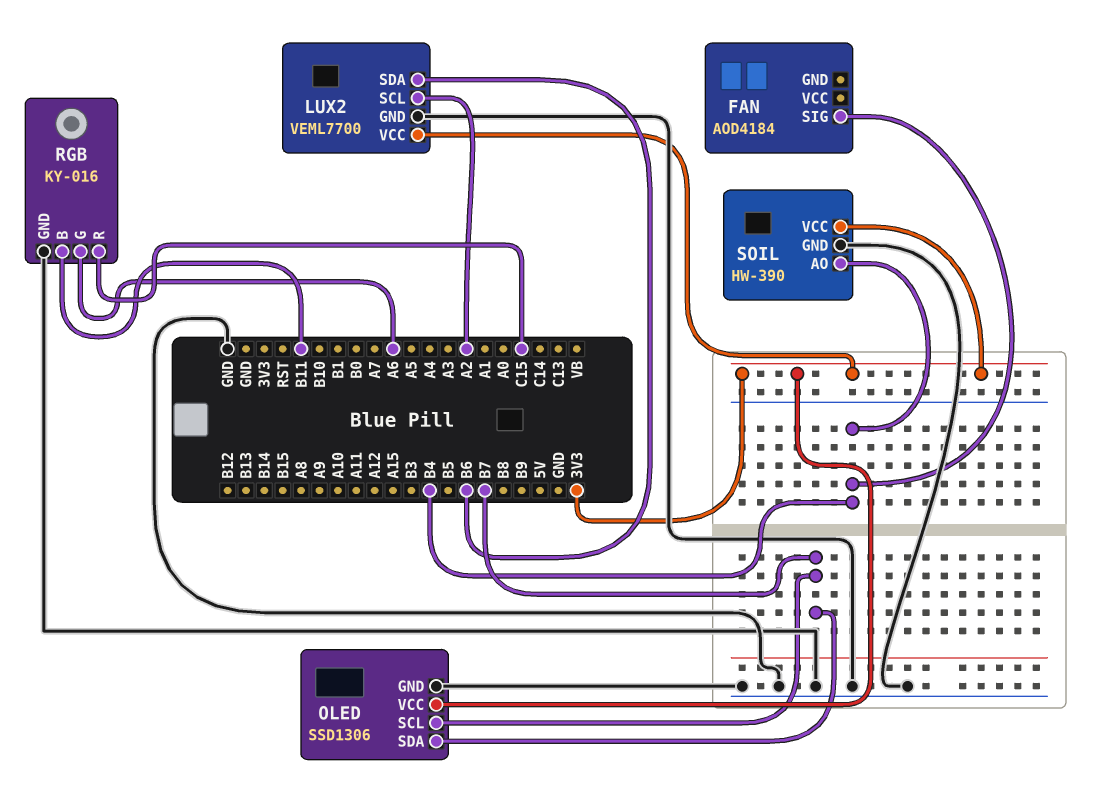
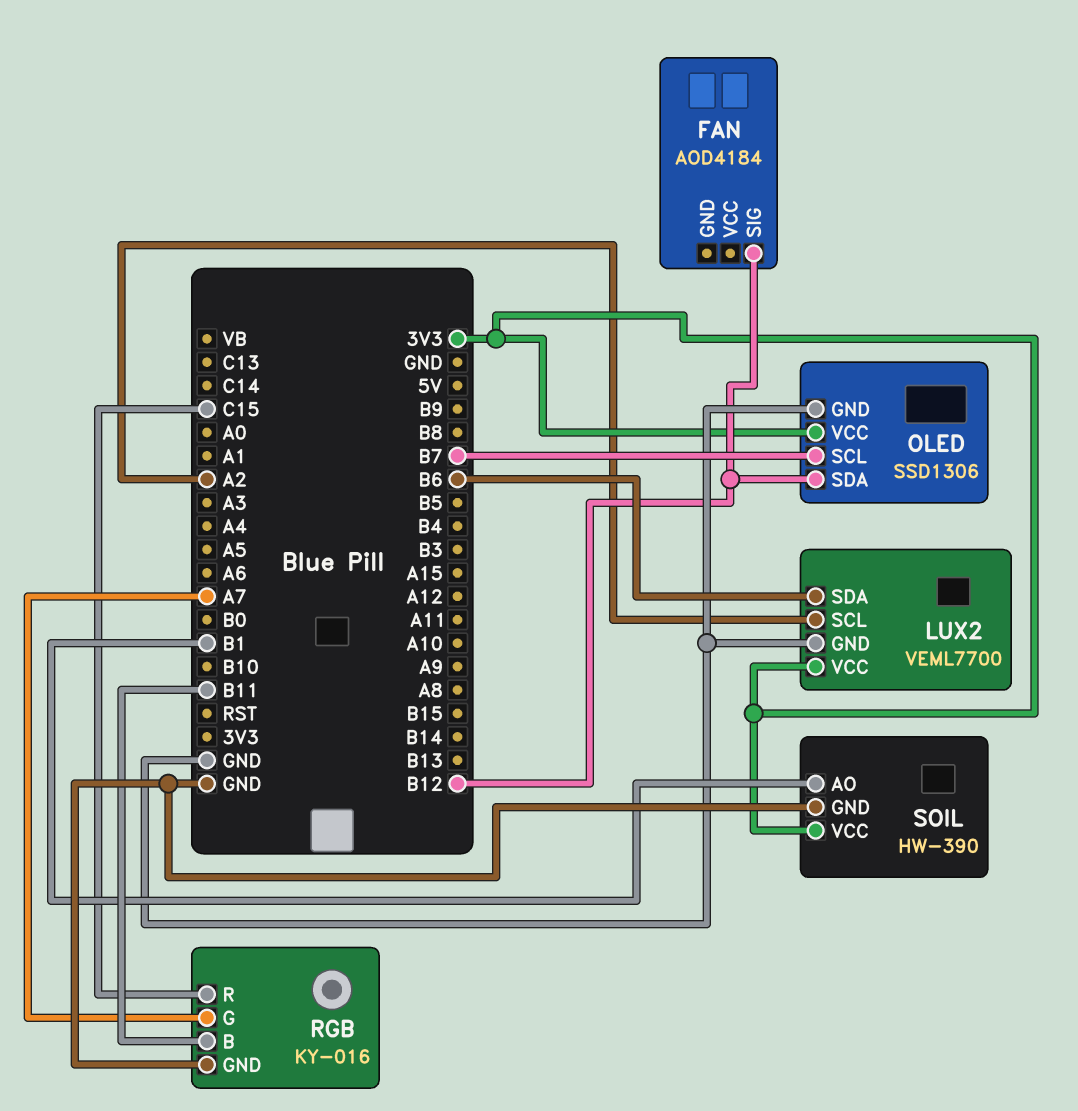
FAN pin SIG: B4 -> B12
OLED pin SDA: B7 -> B12
RGB pin G: A6 -> A7
SOIL pin AO: B4 -> B1

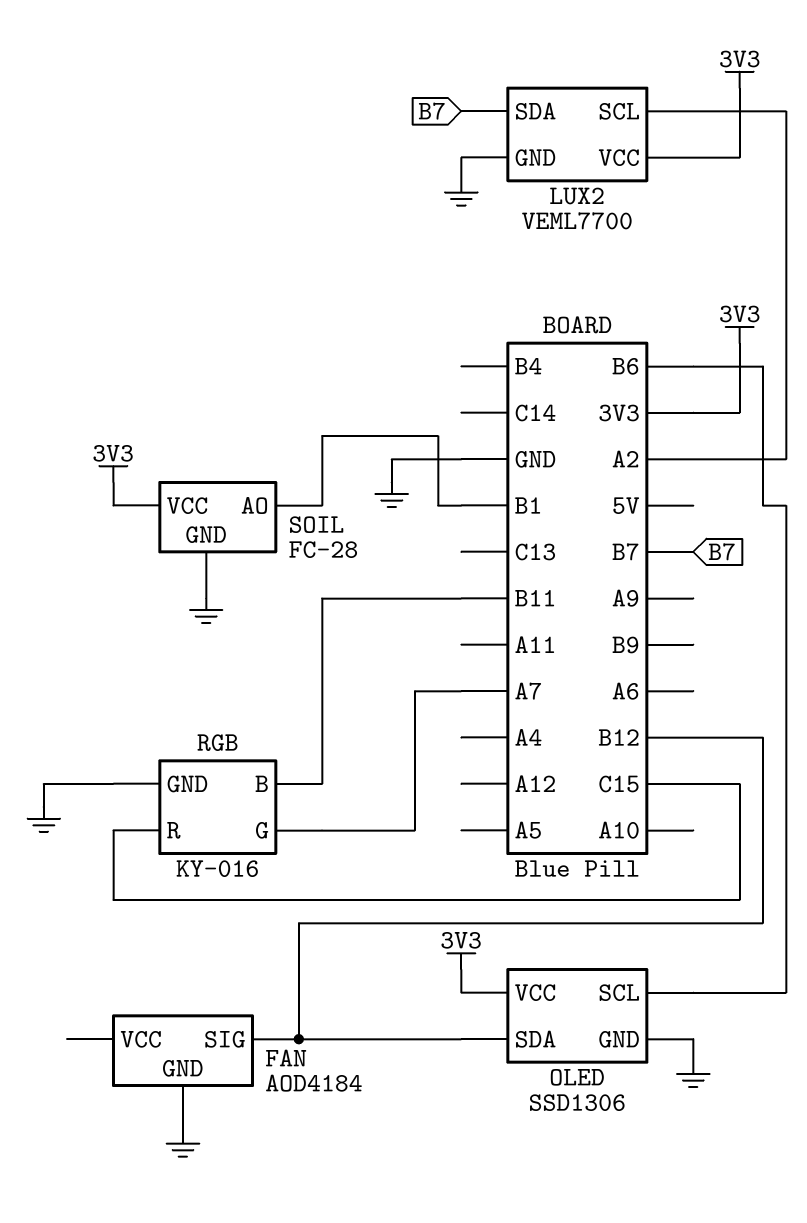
FAN pin GND: none -> GND
LUX2 pin SDA: B6 -> B7
OLED pin SCL: B7 -> B6
SOIL: HW-390 -> FC-28

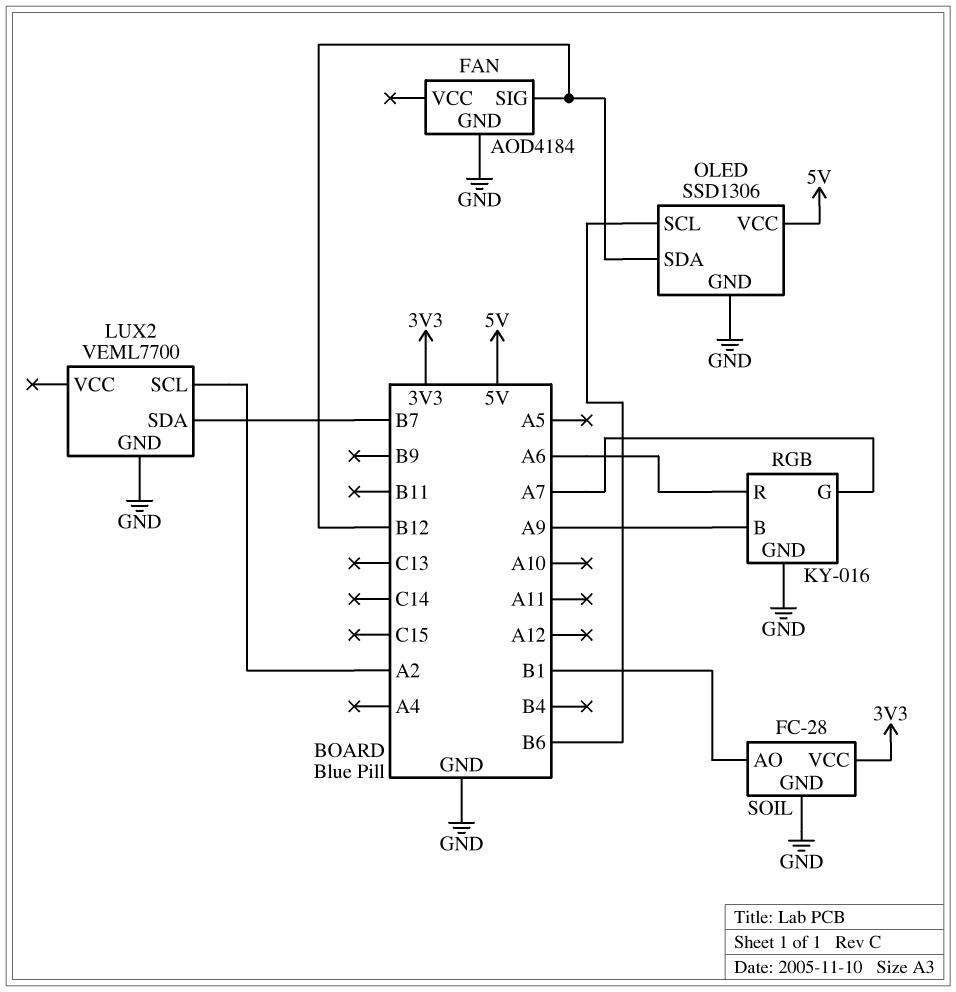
LUX2 pin VCC: 3V3 -> none
OLED pin VCC: 3V3 -> 5V
RGB pin B: B11 -> A9
RGB pin R: C15 -> A6

